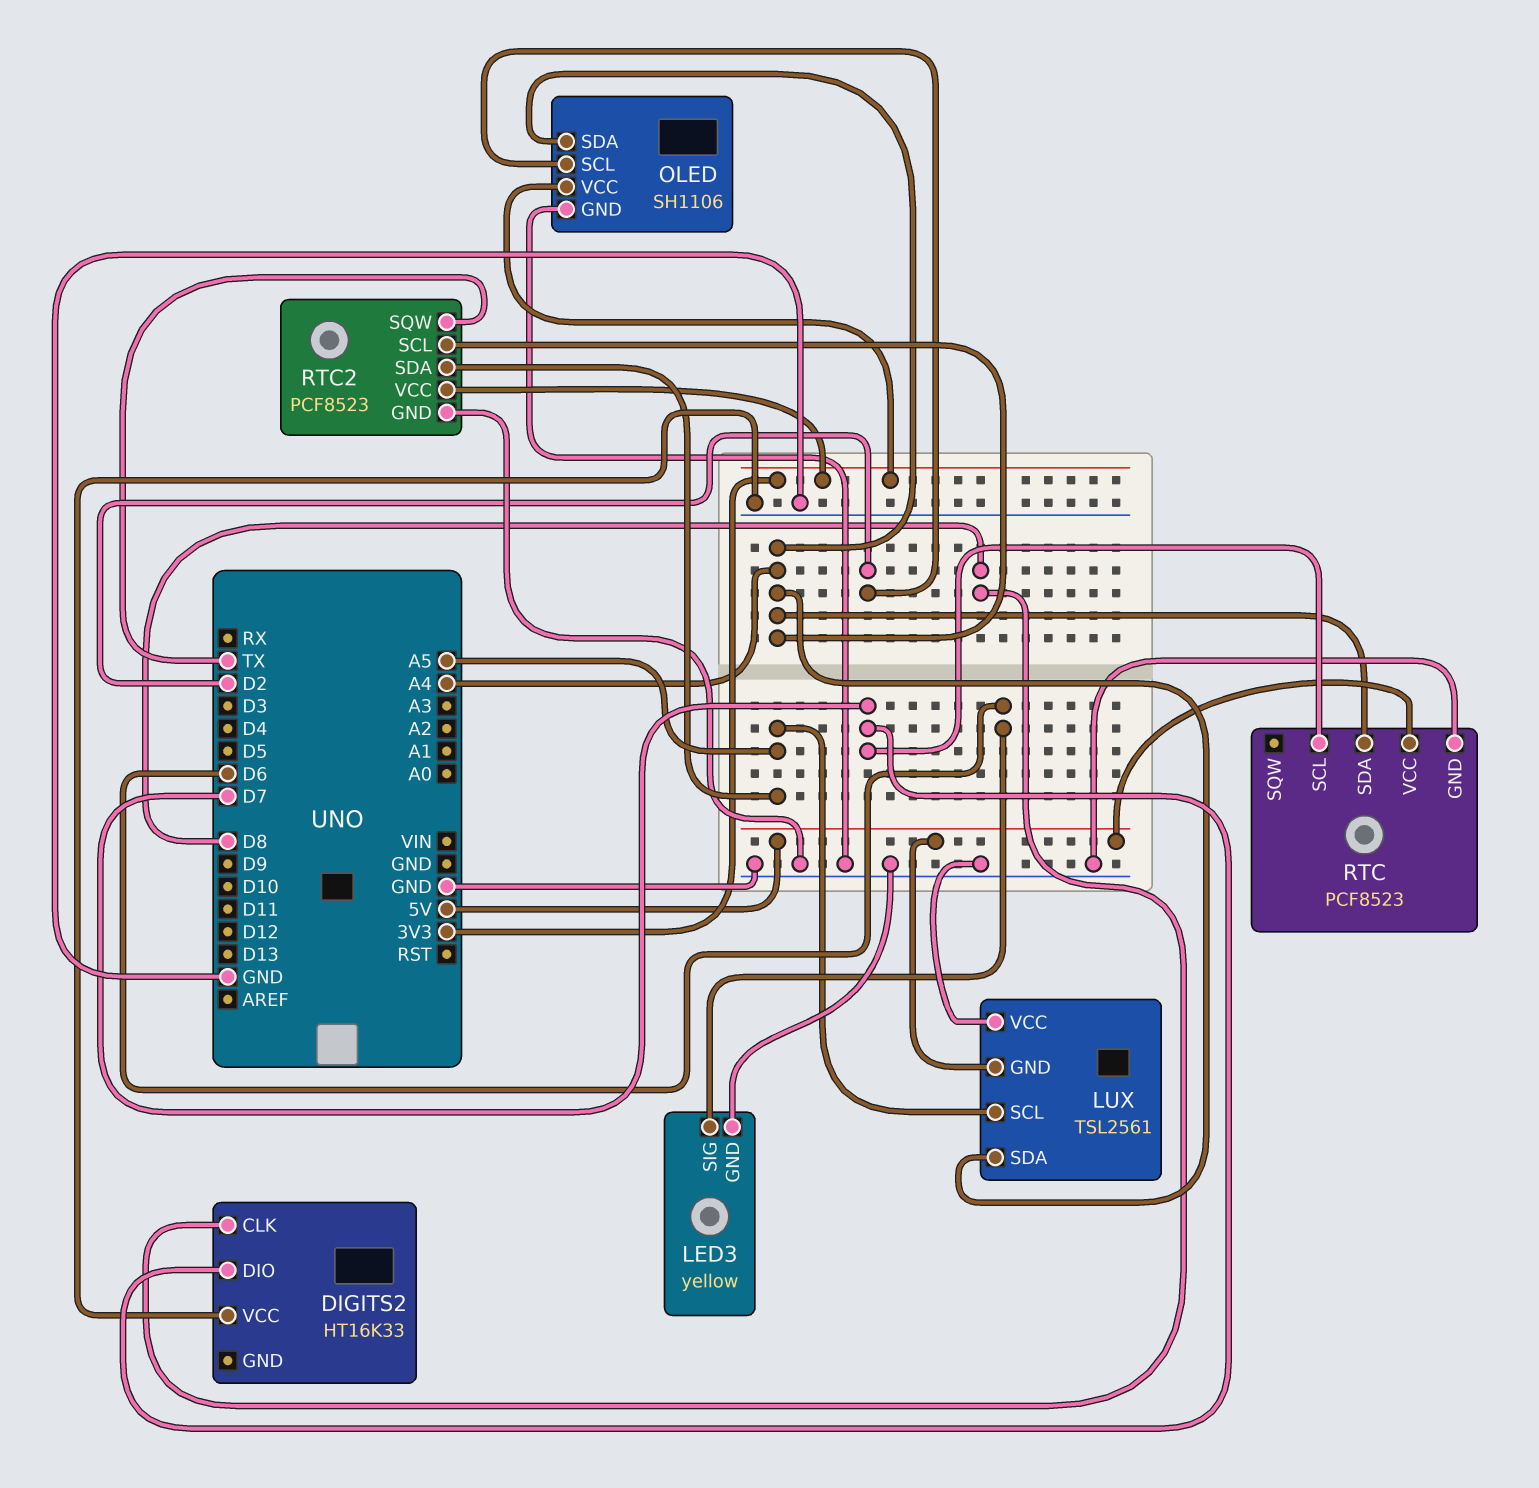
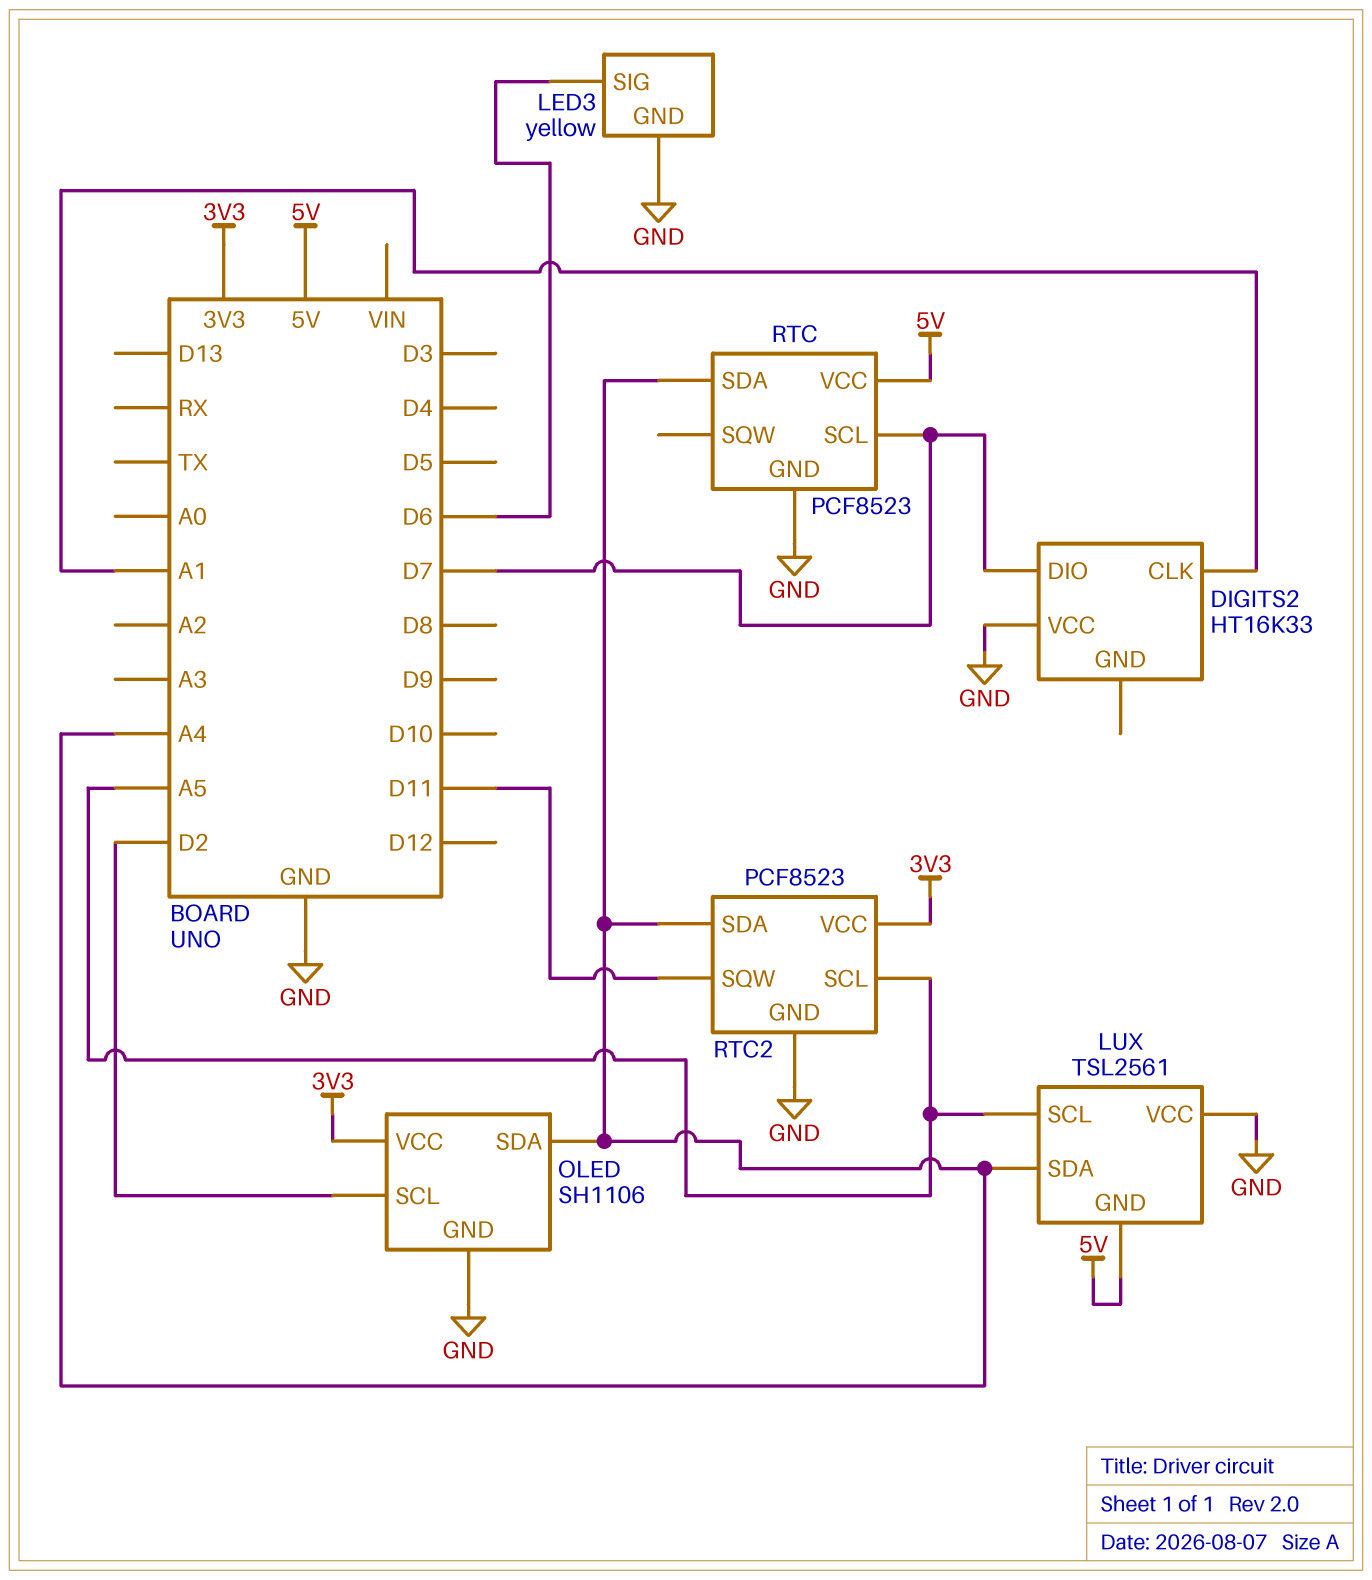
DIGITS2 pin CLK: D8 -> A1
RTC2 pin SCL: A4 -> A5
RTC2 pin SDA: A5 -> A4
RTC2 pin SQW: TX -> D11

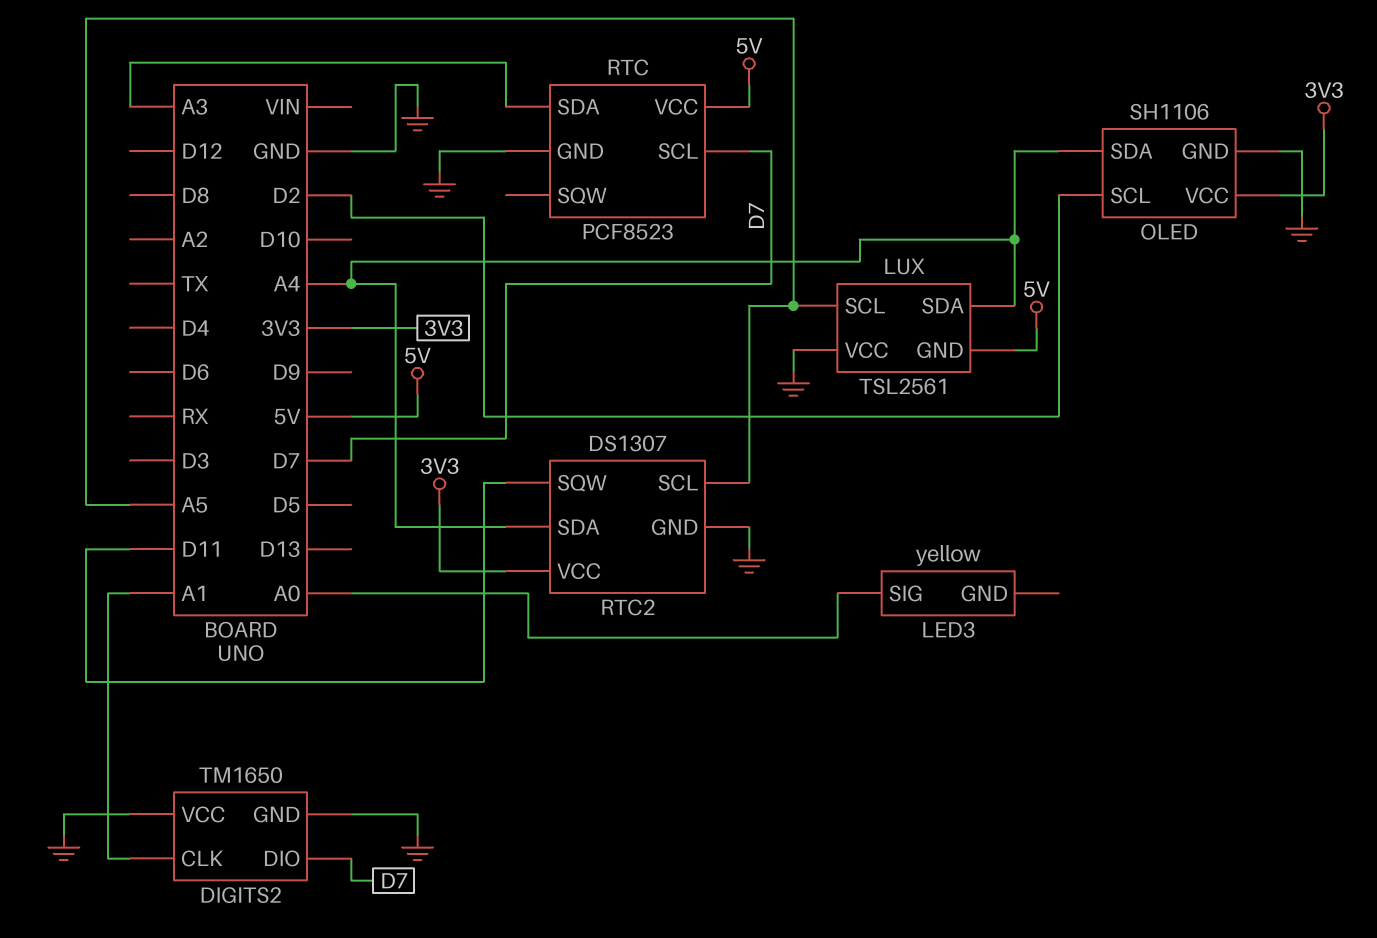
DIGITS2: HT16K33 -> TM1650
DIGITS2 pin GND: none -> GND
LED3 pin GND: GND -> none
LED3 pin SIG: D6 -> A0
RTC pin SDA: A4 -> A3
RTC2: PCF8523 -> DS1307

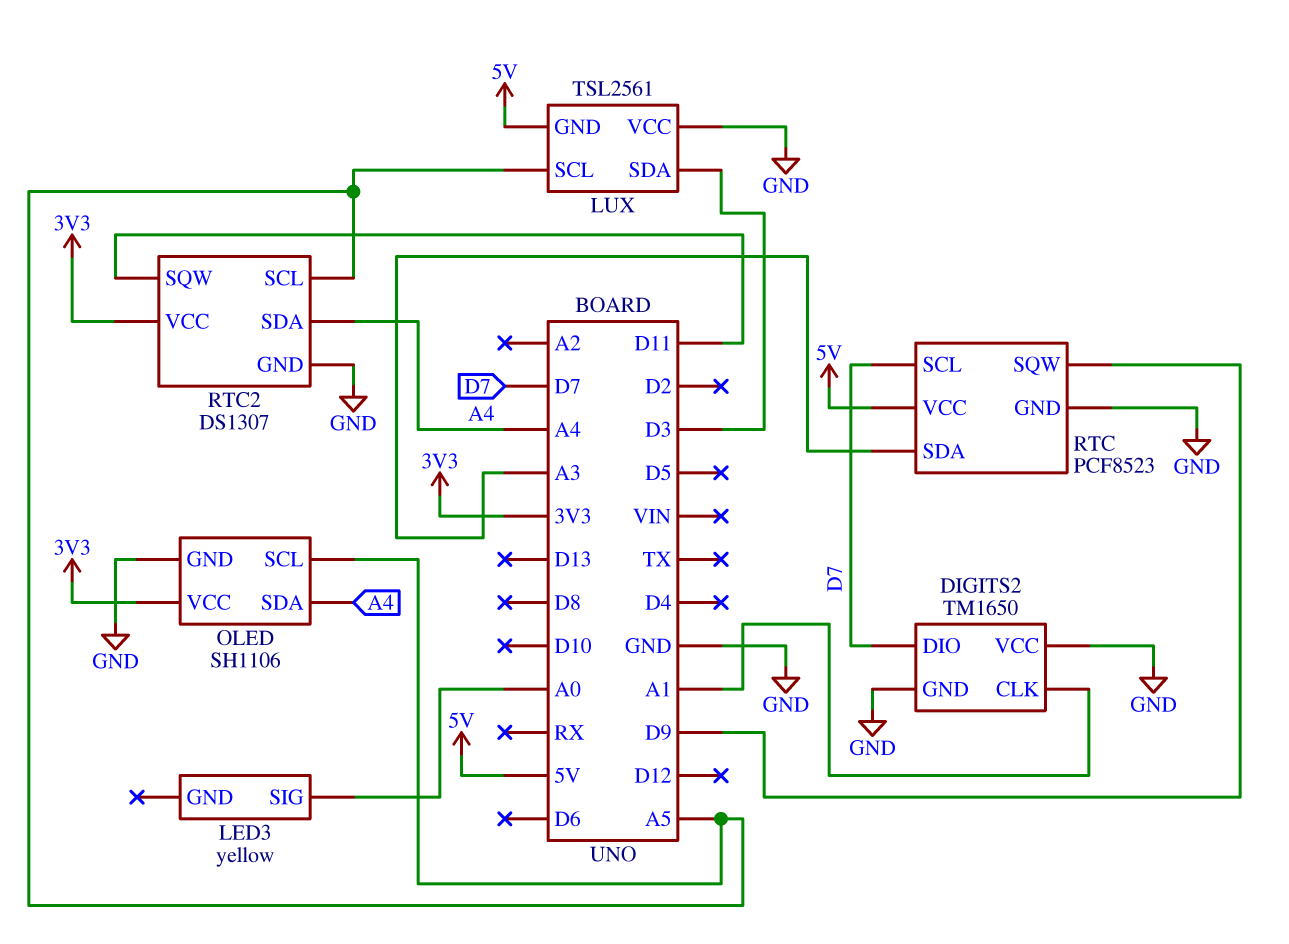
LUX pin SDA: A4 -> D3
OLED pin SCL: D2 -> A5
RTC pin SQW: none -> D9

